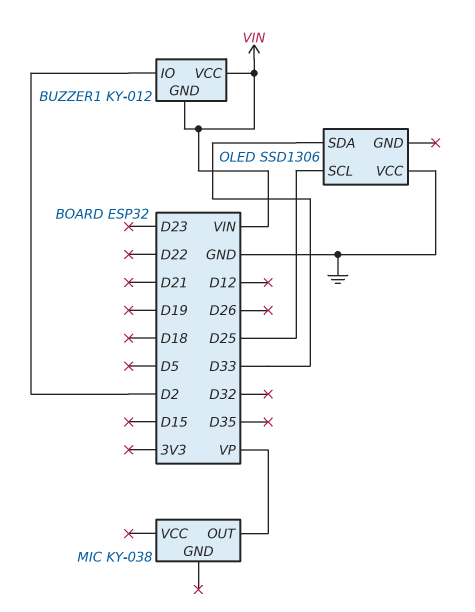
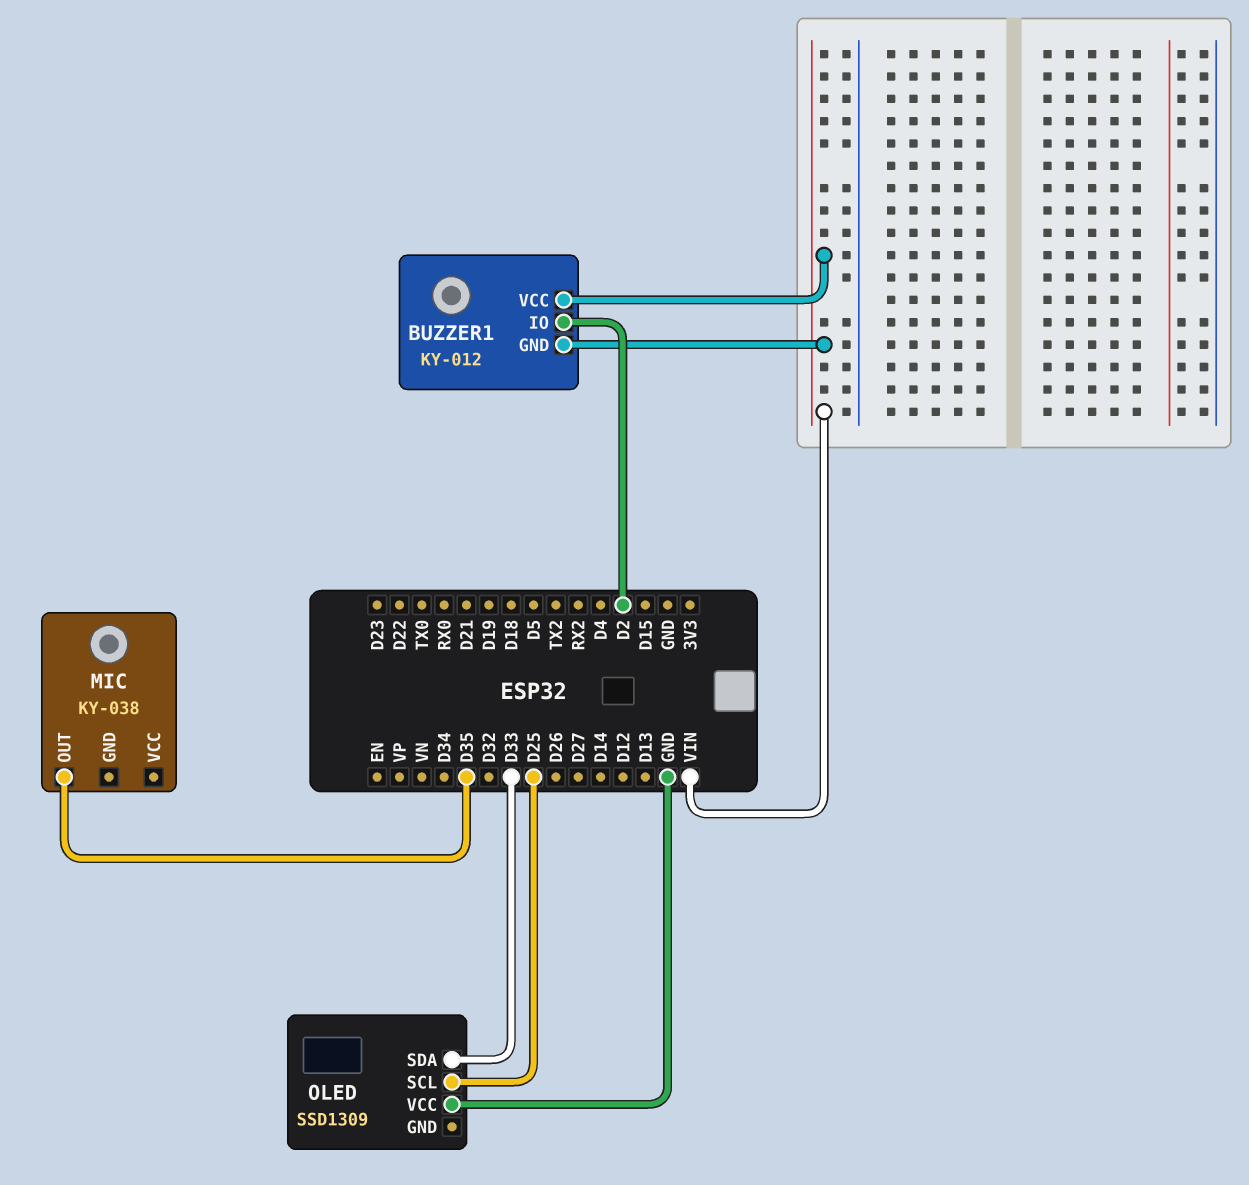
MIC pin OUT: VP -> D35
OLED: SSD1306 -> SSD1309

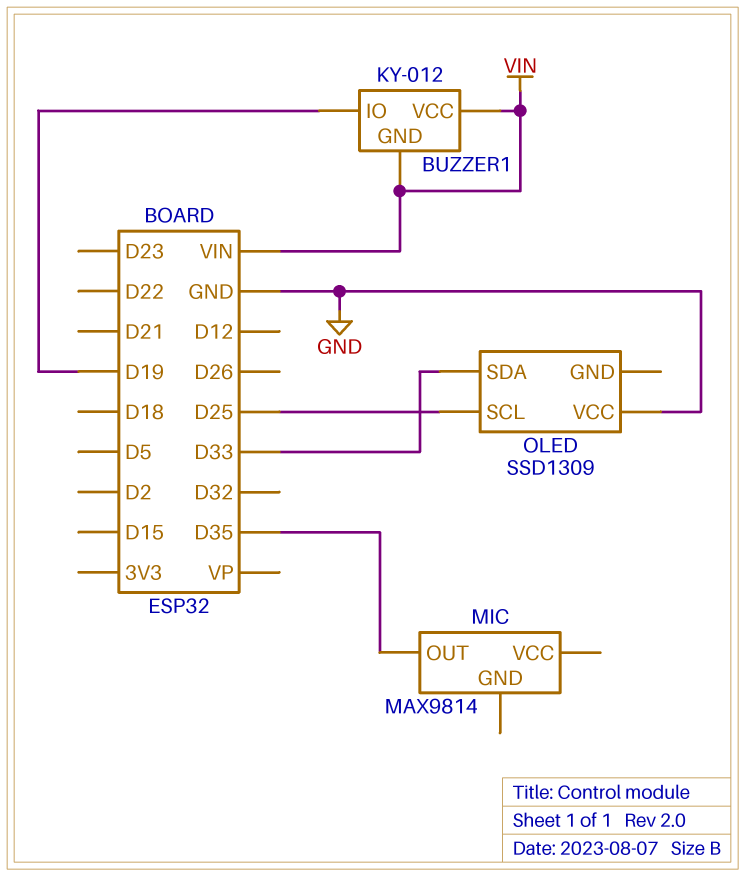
BUZZER1 pin IO: D2 -> D19
MIC: KY-038 -> MAX9814

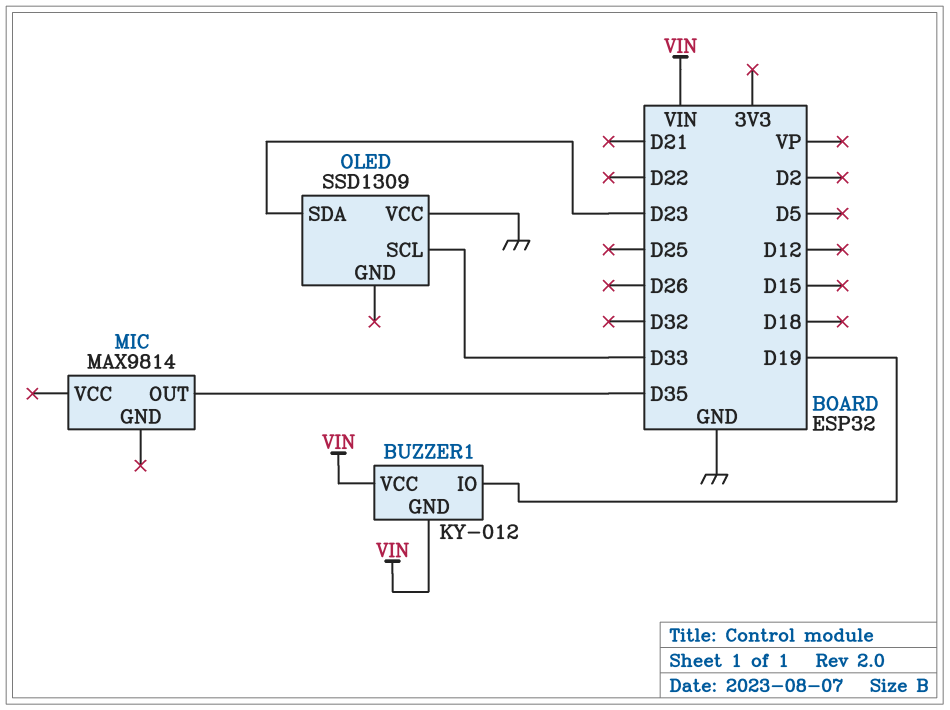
OLED pin SCL: D25 -> D33
OLED pin SDA: D33 -> D23

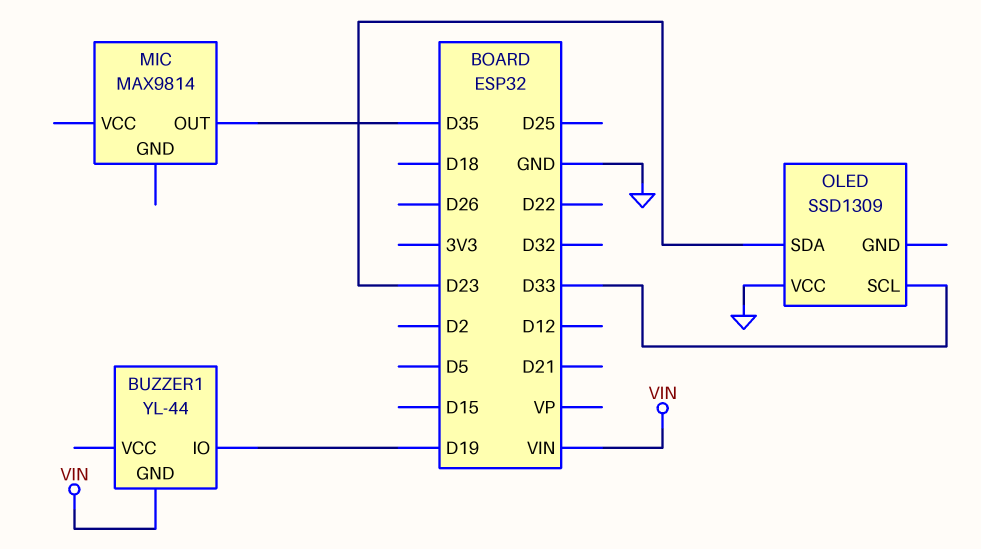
BUZZER1: KY-012 -> YL-44
BUZZER1 pin VCC: VIN -> none

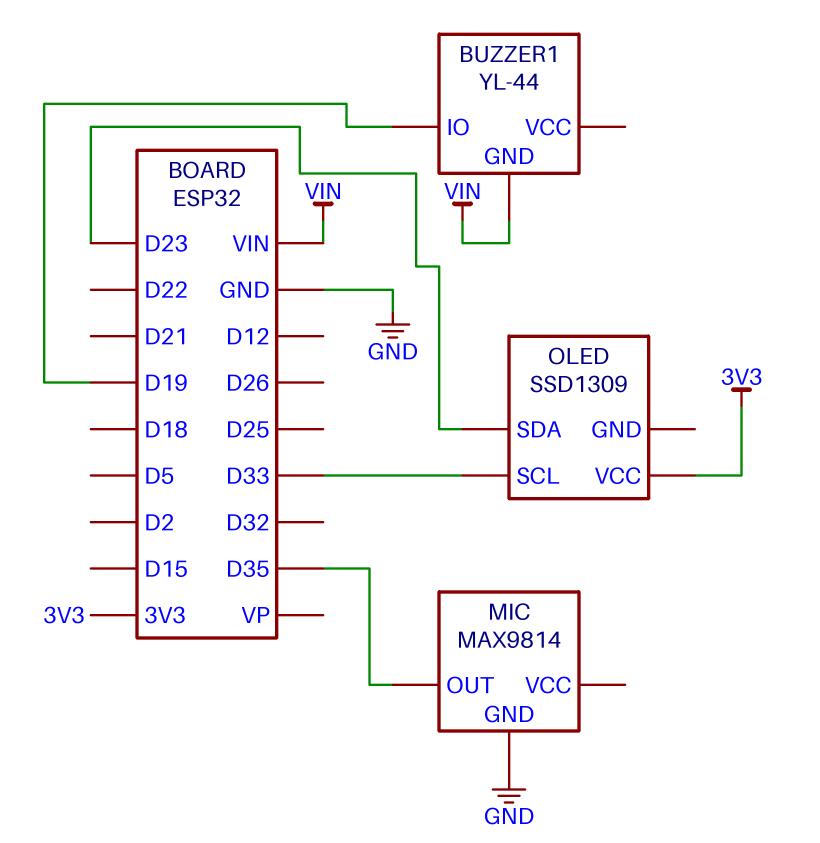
MIC pin GND: none -> GND
OLED pin VCC: GND -> 3V3

